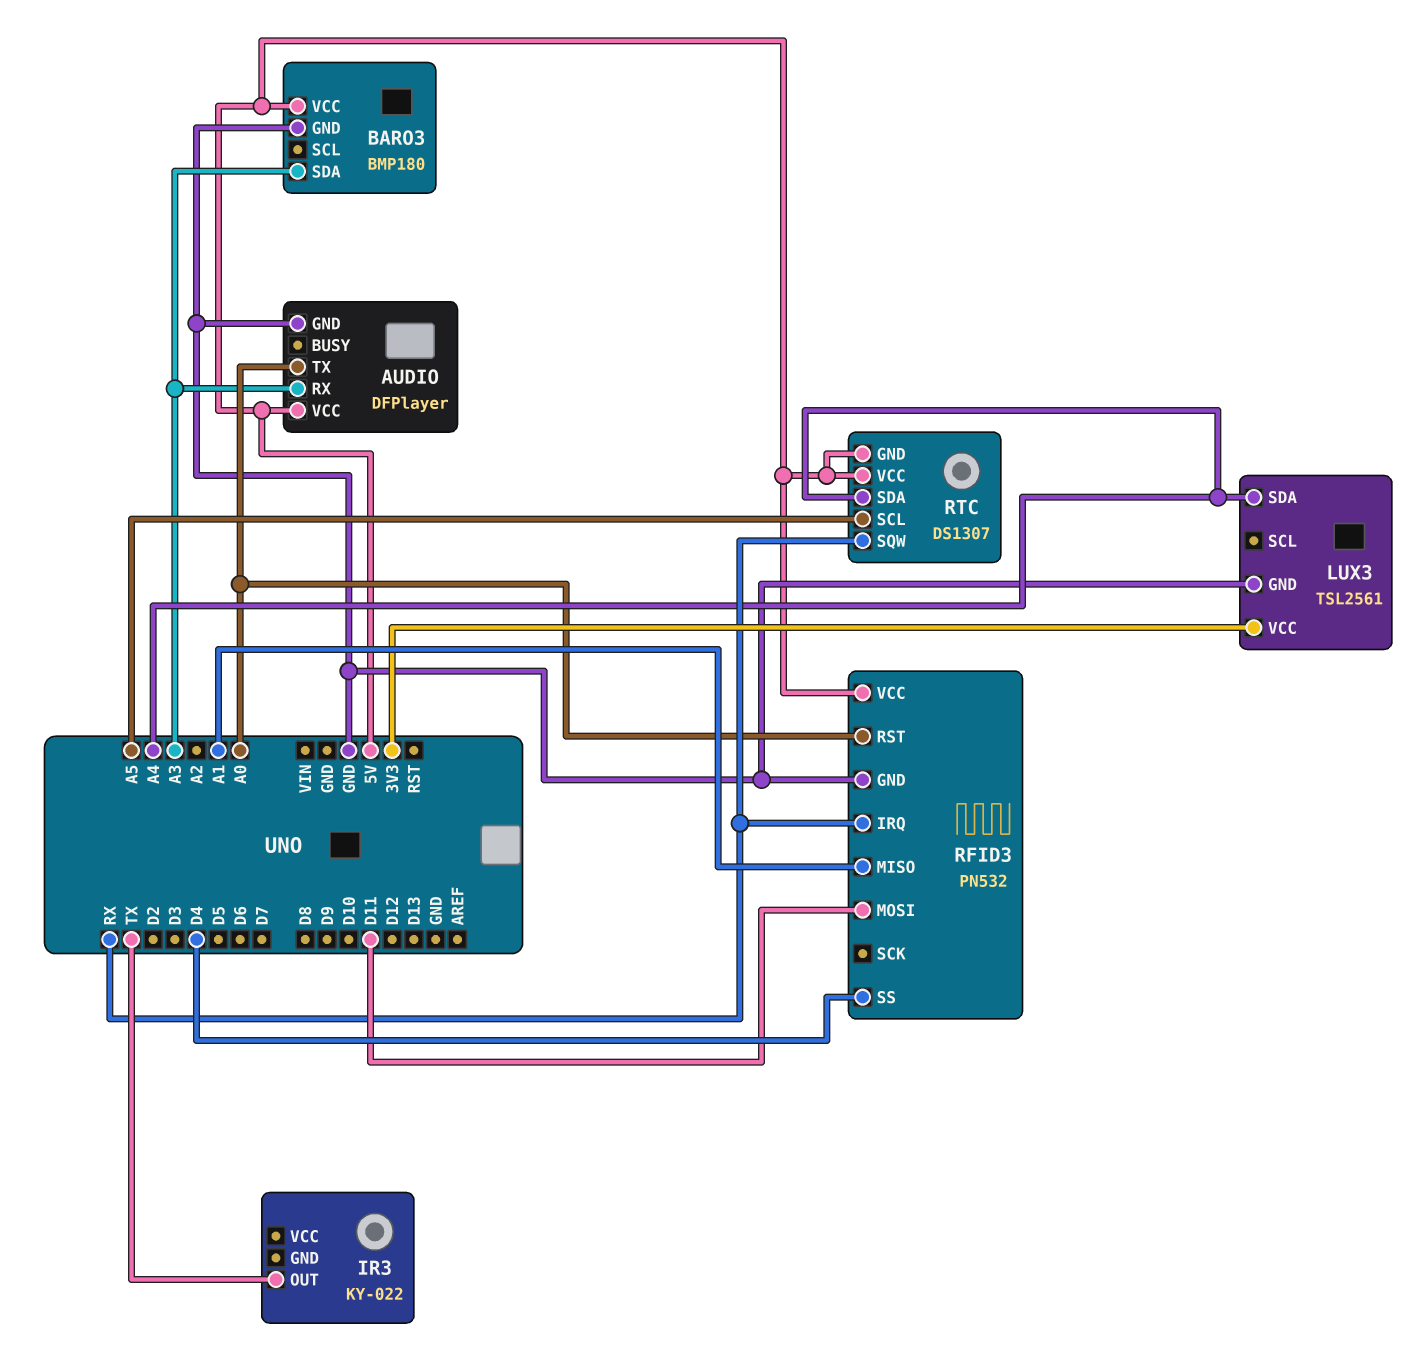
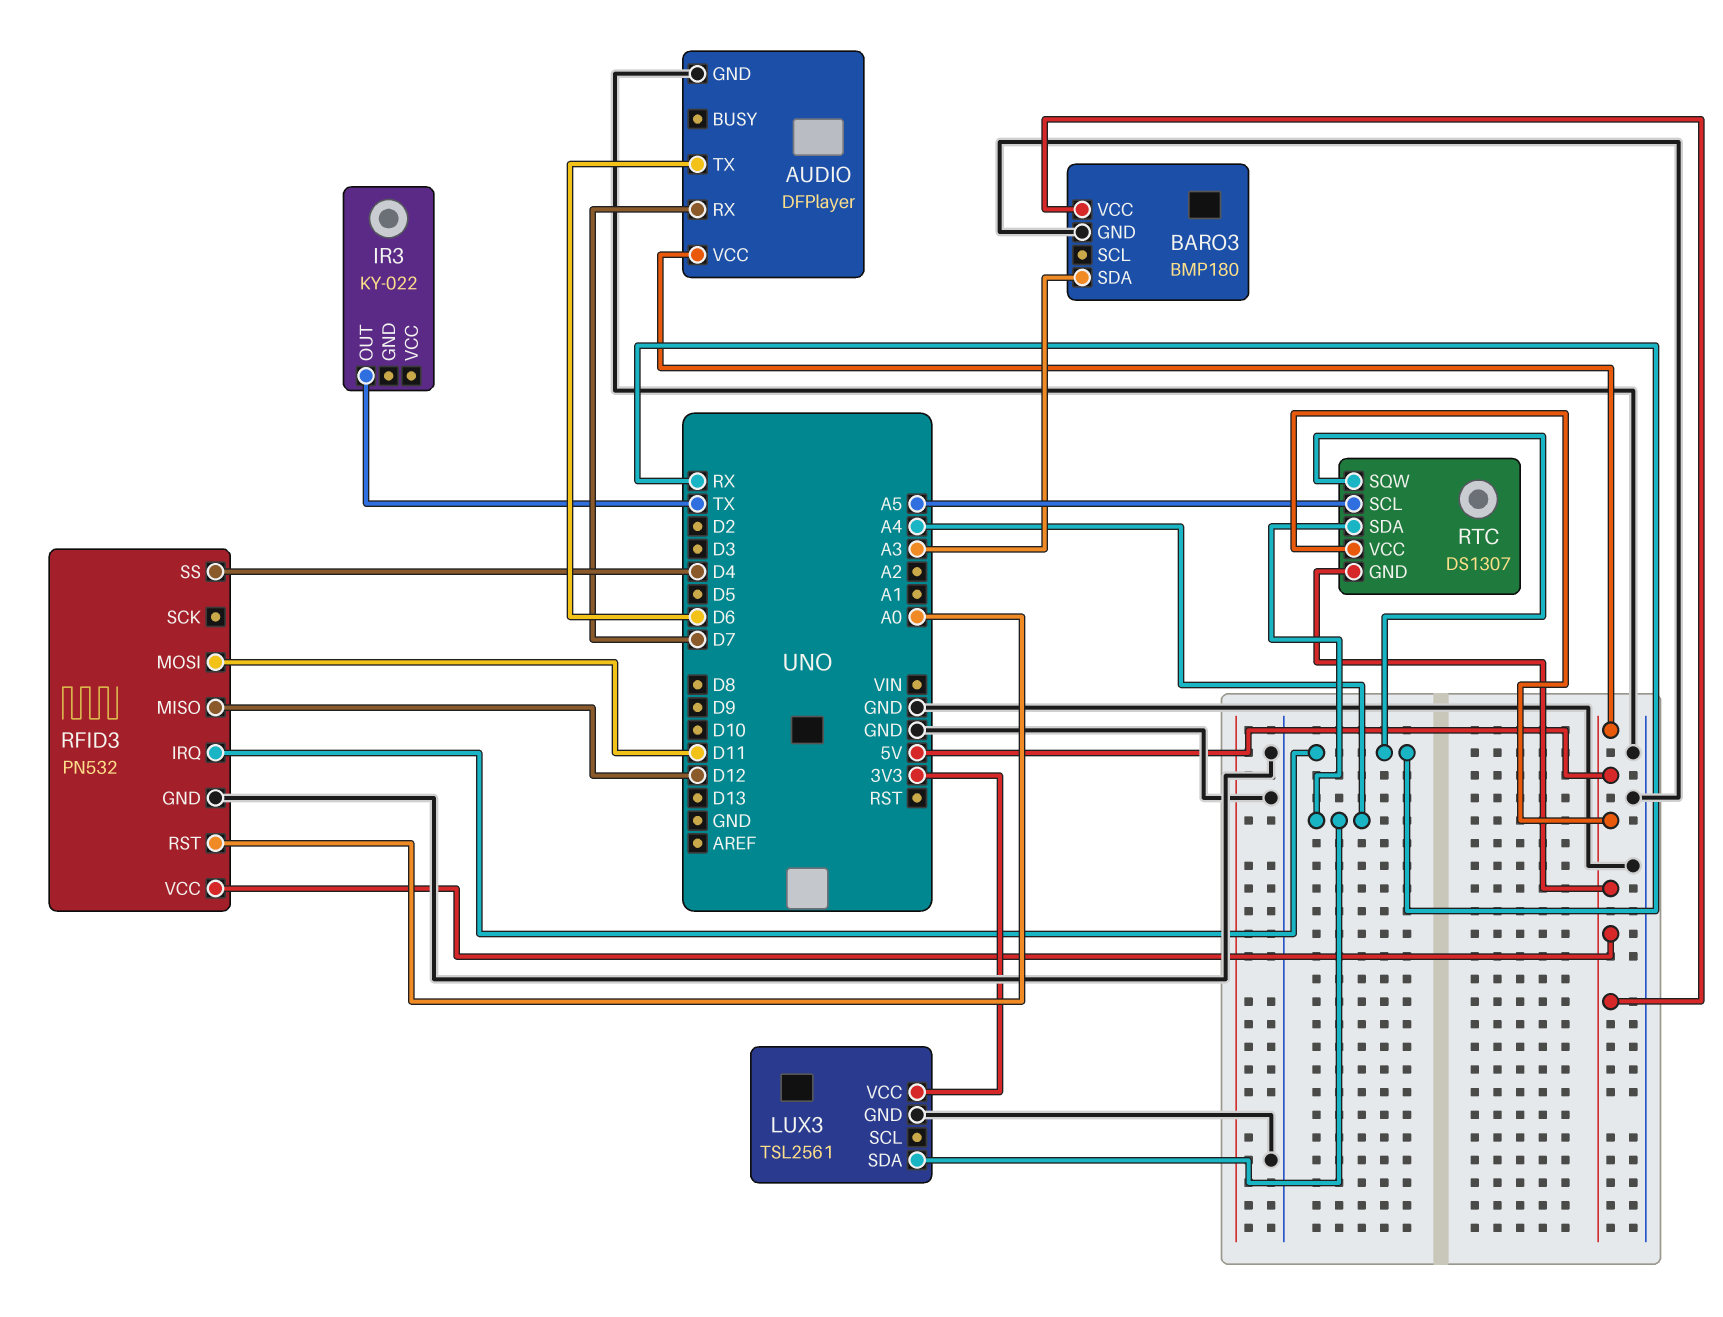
AUDIO pin RX: A3 -> D7
AUDIO pin TX: A0 -> D6
RFID3 pin MISO: A1 -> D12

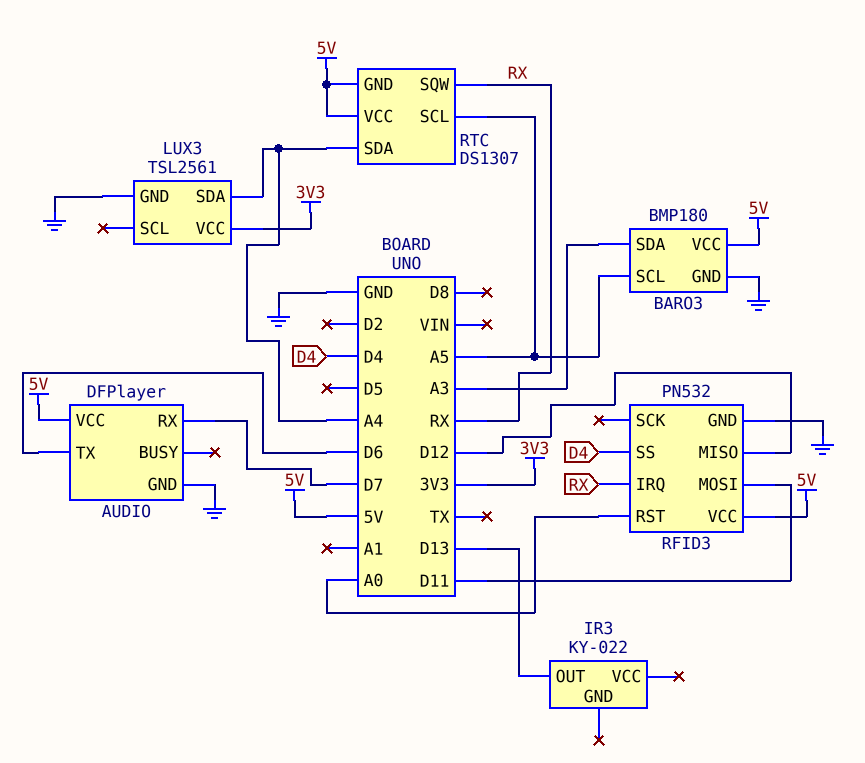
BARO3 pin SCL: none -> A5
IR3 pin OUT: TX -> D13

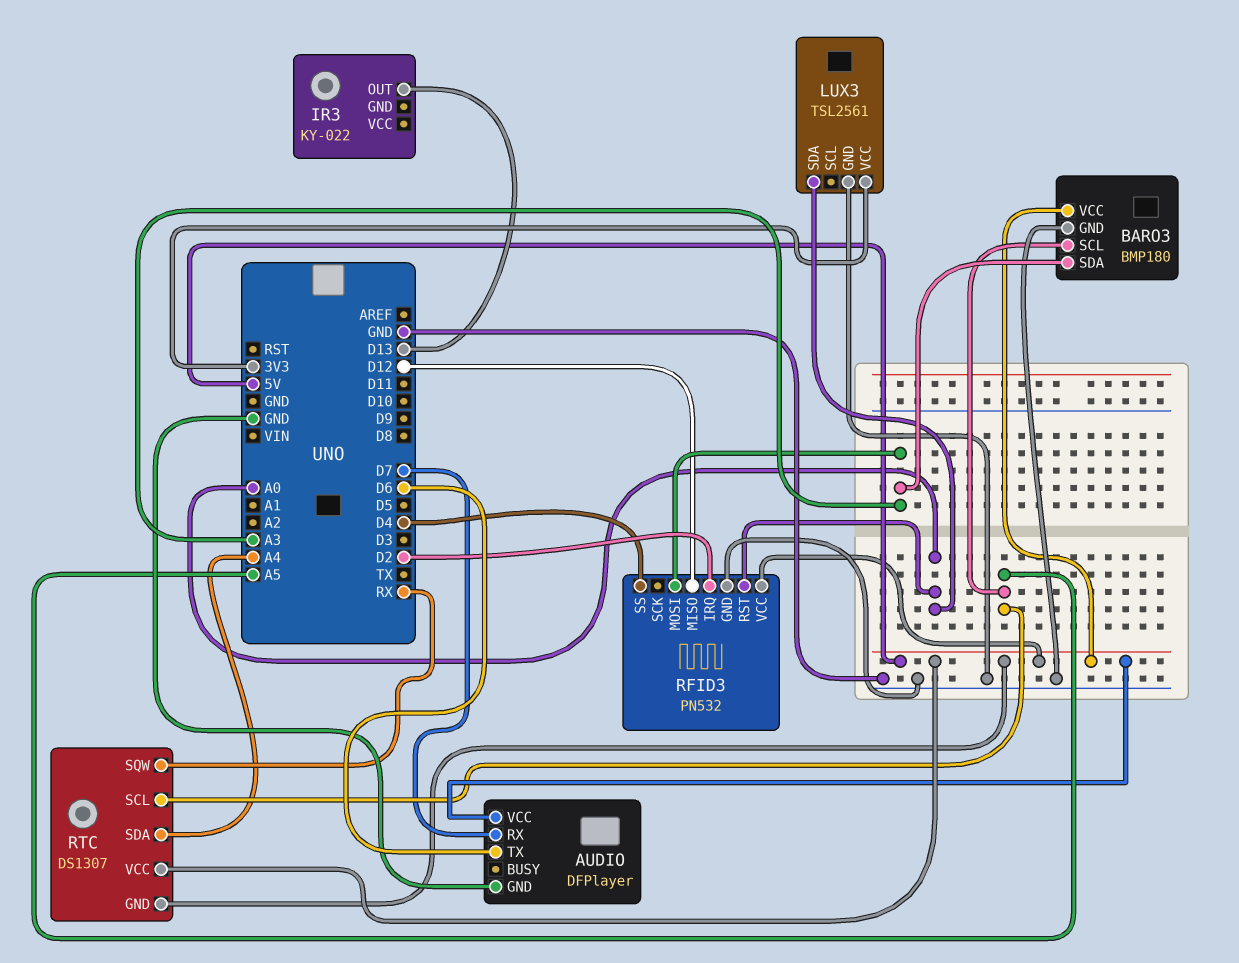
LUX3 pin SDA: A4 -> A0
RFID3 pin IRQ: RX -> D2
RFID3 pin MOSI: D11 -> A3

